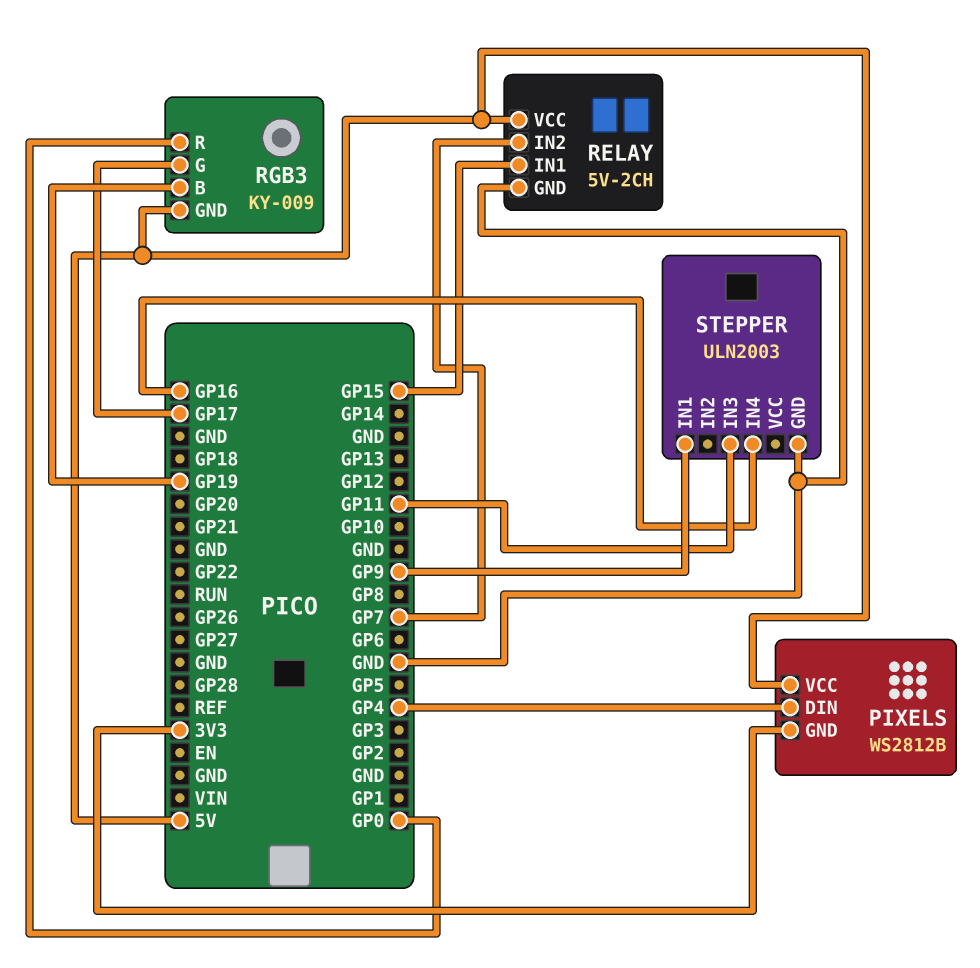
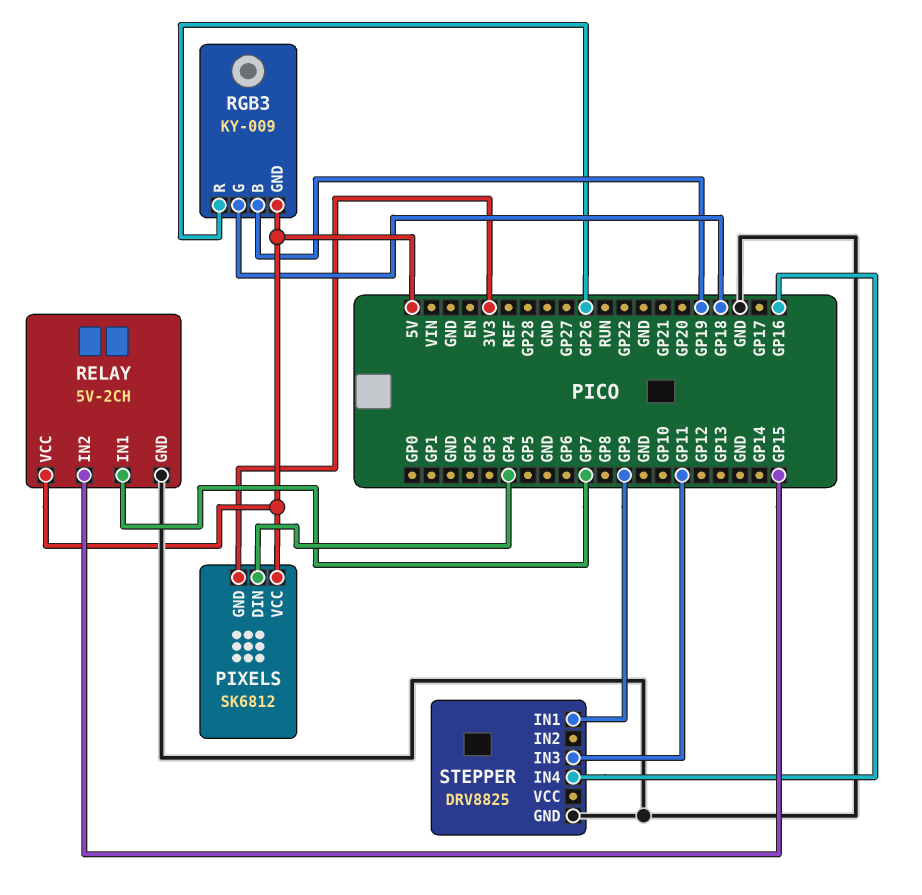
PIXELS: WS2812B -> SK6812
RELAY pin IN1: GP15 -> GP7
RELAY pin IN2: GP7 -> GP15
RGB3 pin G: GP17 -> GP18
RGB3 pin R: GP0 -> GP26
STEPPER: ULN2003 -> DRV8825

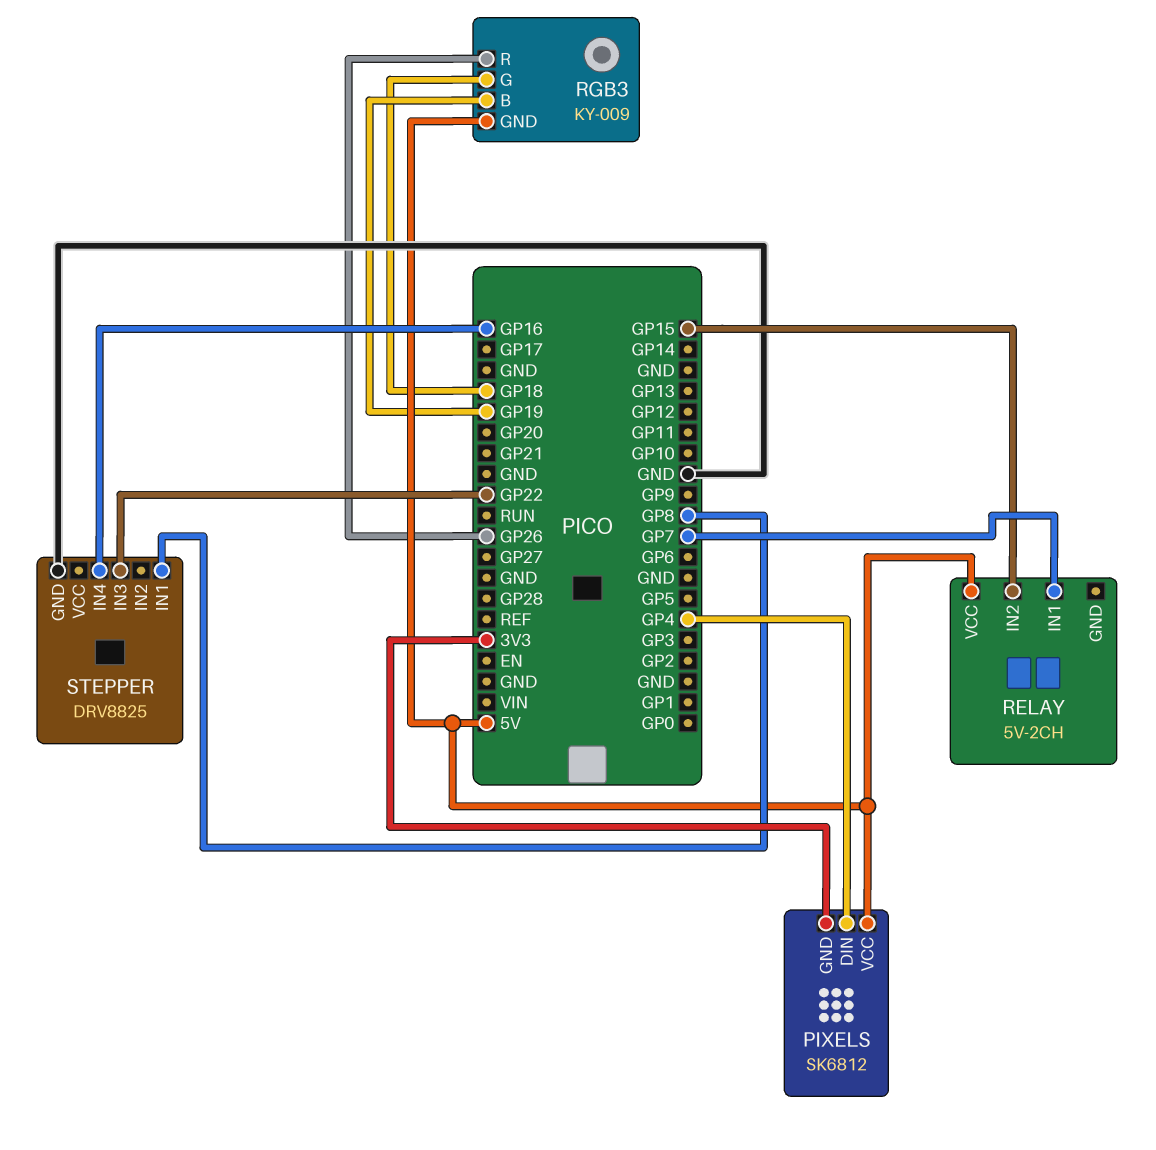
RELAY pin GND: GND -> none
STEPPER pin IN1: GP9 -> GP8
STEPPER pin IN3: GP11 -> GP22

